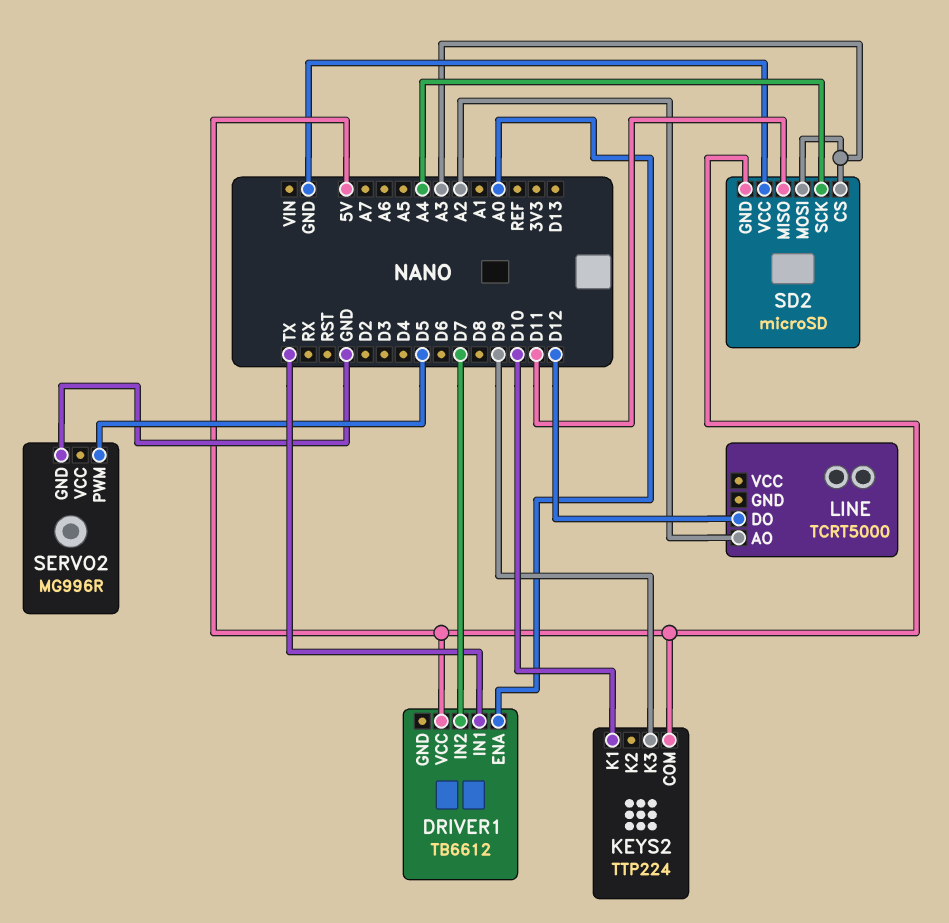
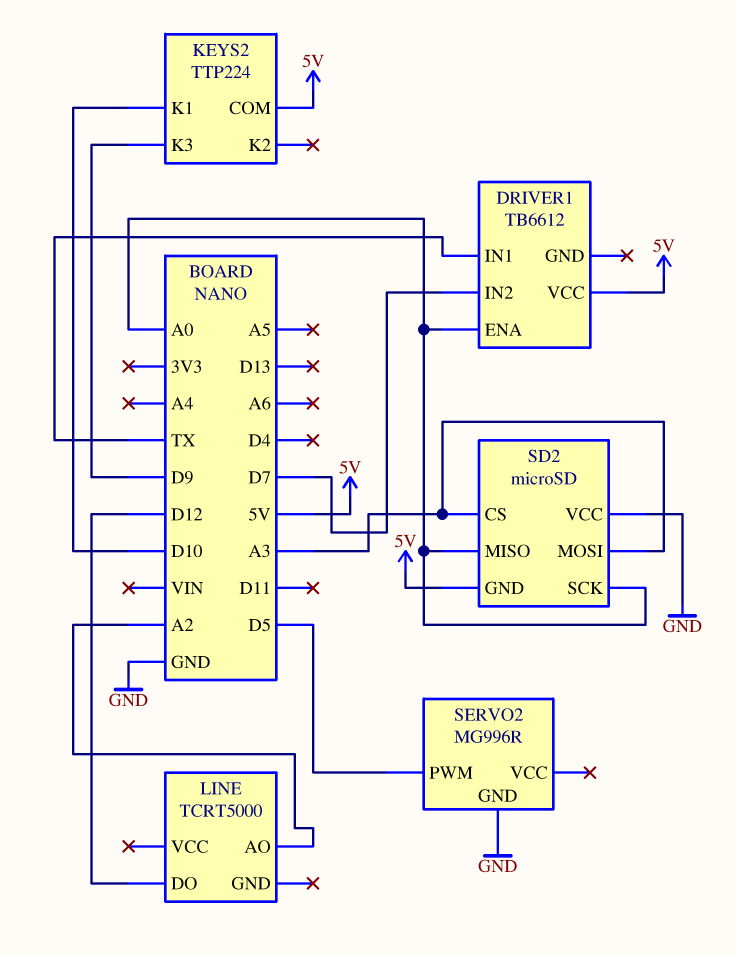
SD2 pin MISO: D11 -> A0
SD2 pin SCK: A4 -> A0

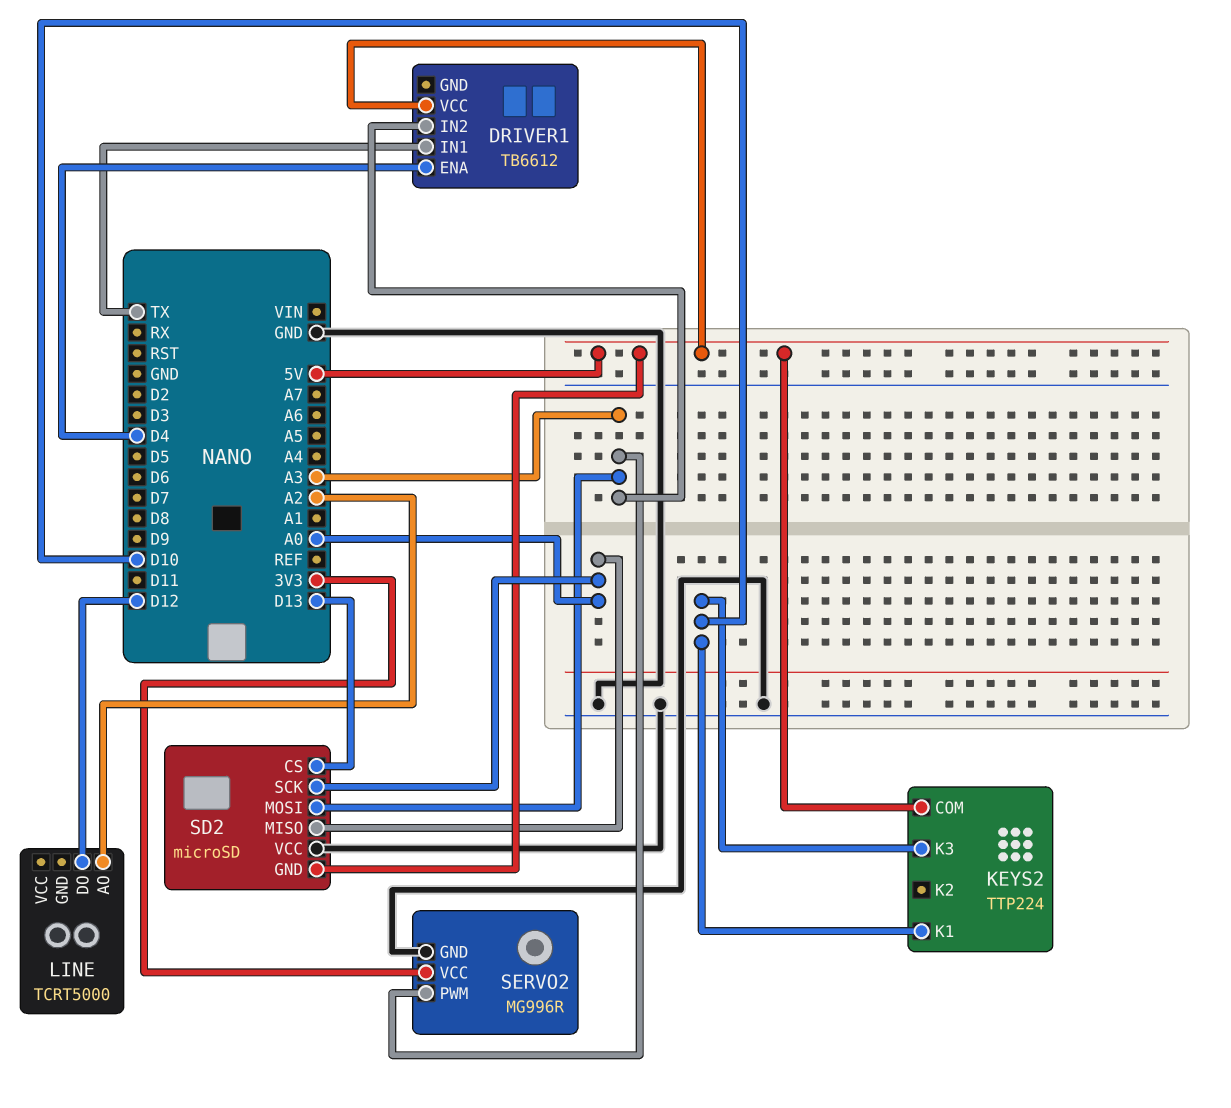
DRIVER1 pin ENA: A0 -> D4
DRIVER1 pin IN2: D7 -> A3
KEYS2 pin K3: D9 -> D10
SD2 pin CS: A3 -> D13
SERVO2 pin PWM: D5 -> A3
SERVO2 pin VCC: none -> 3V3

